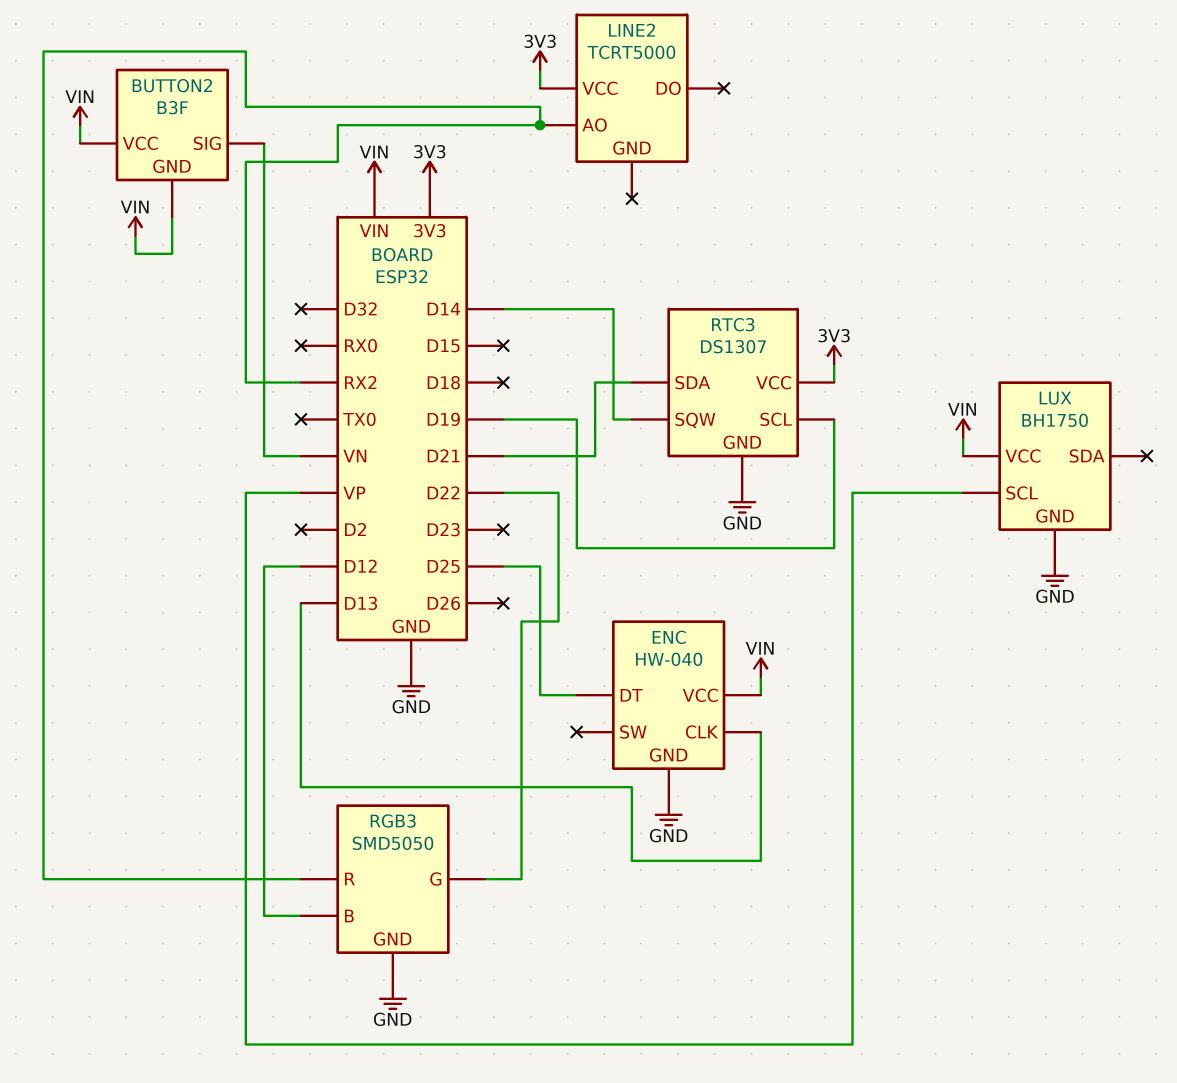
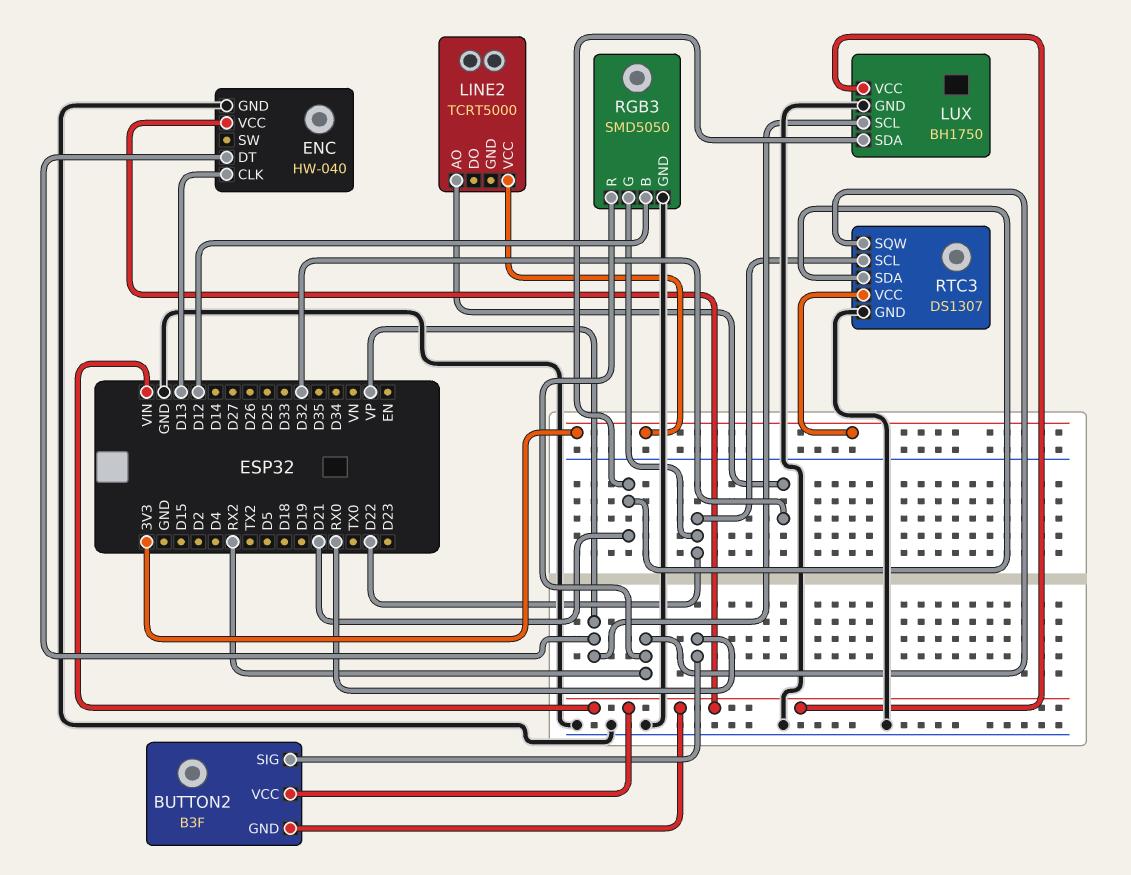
BUTTON2 pin SIG: VN -> RX0
ENC pin DT: D25 -> VP
LINE2 pin AO: RX2 -> D32
LUX pin SDA: none -> D21
RTC3 pin SCL: D19 -> D22
RTC3 pin SQW: D14 -> RX2

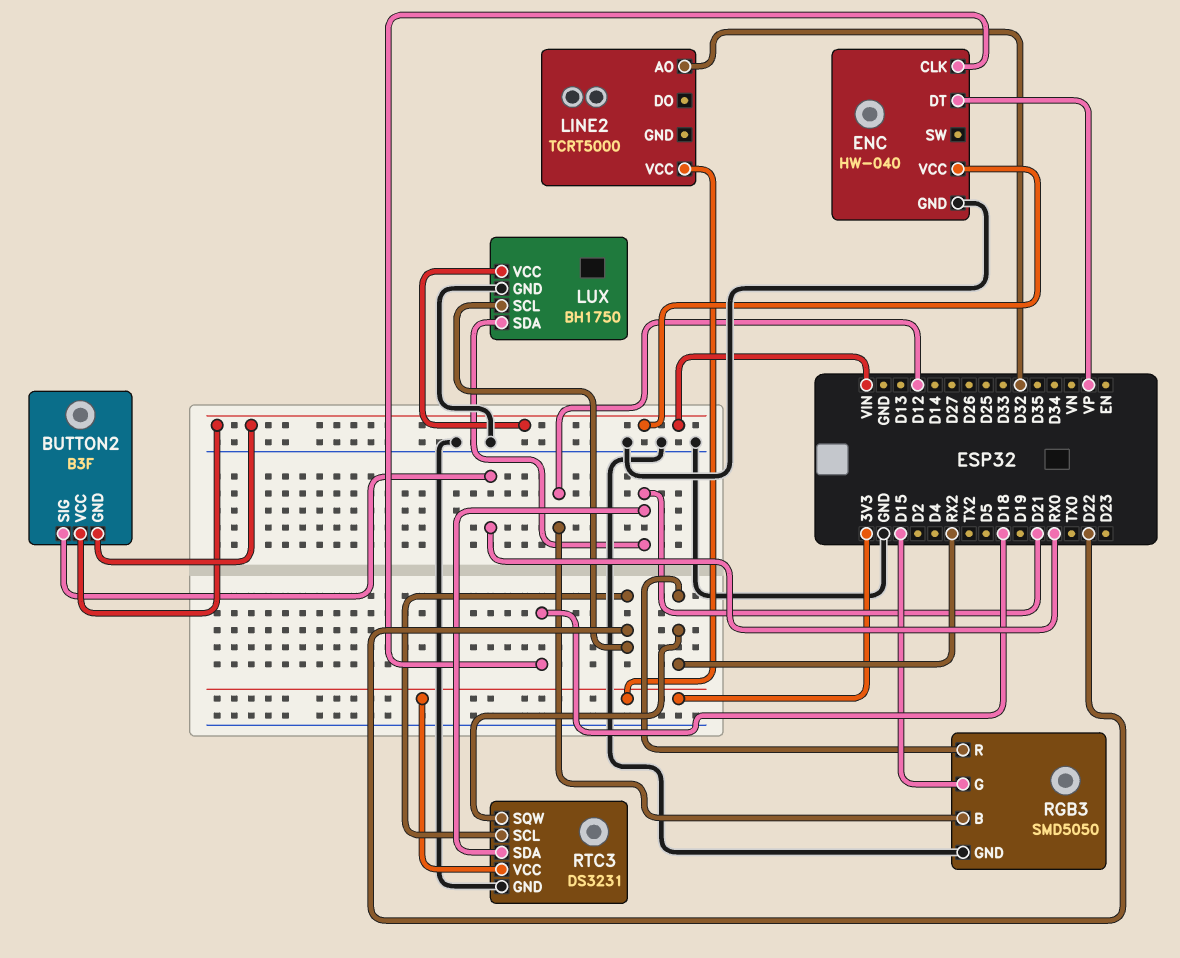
ENC pin CLK: D13 -> D18
LUX pin SCL: VP -> D22
RGB3 pin G: D22 -> D15
RTC3: DS1307 -> DS3231

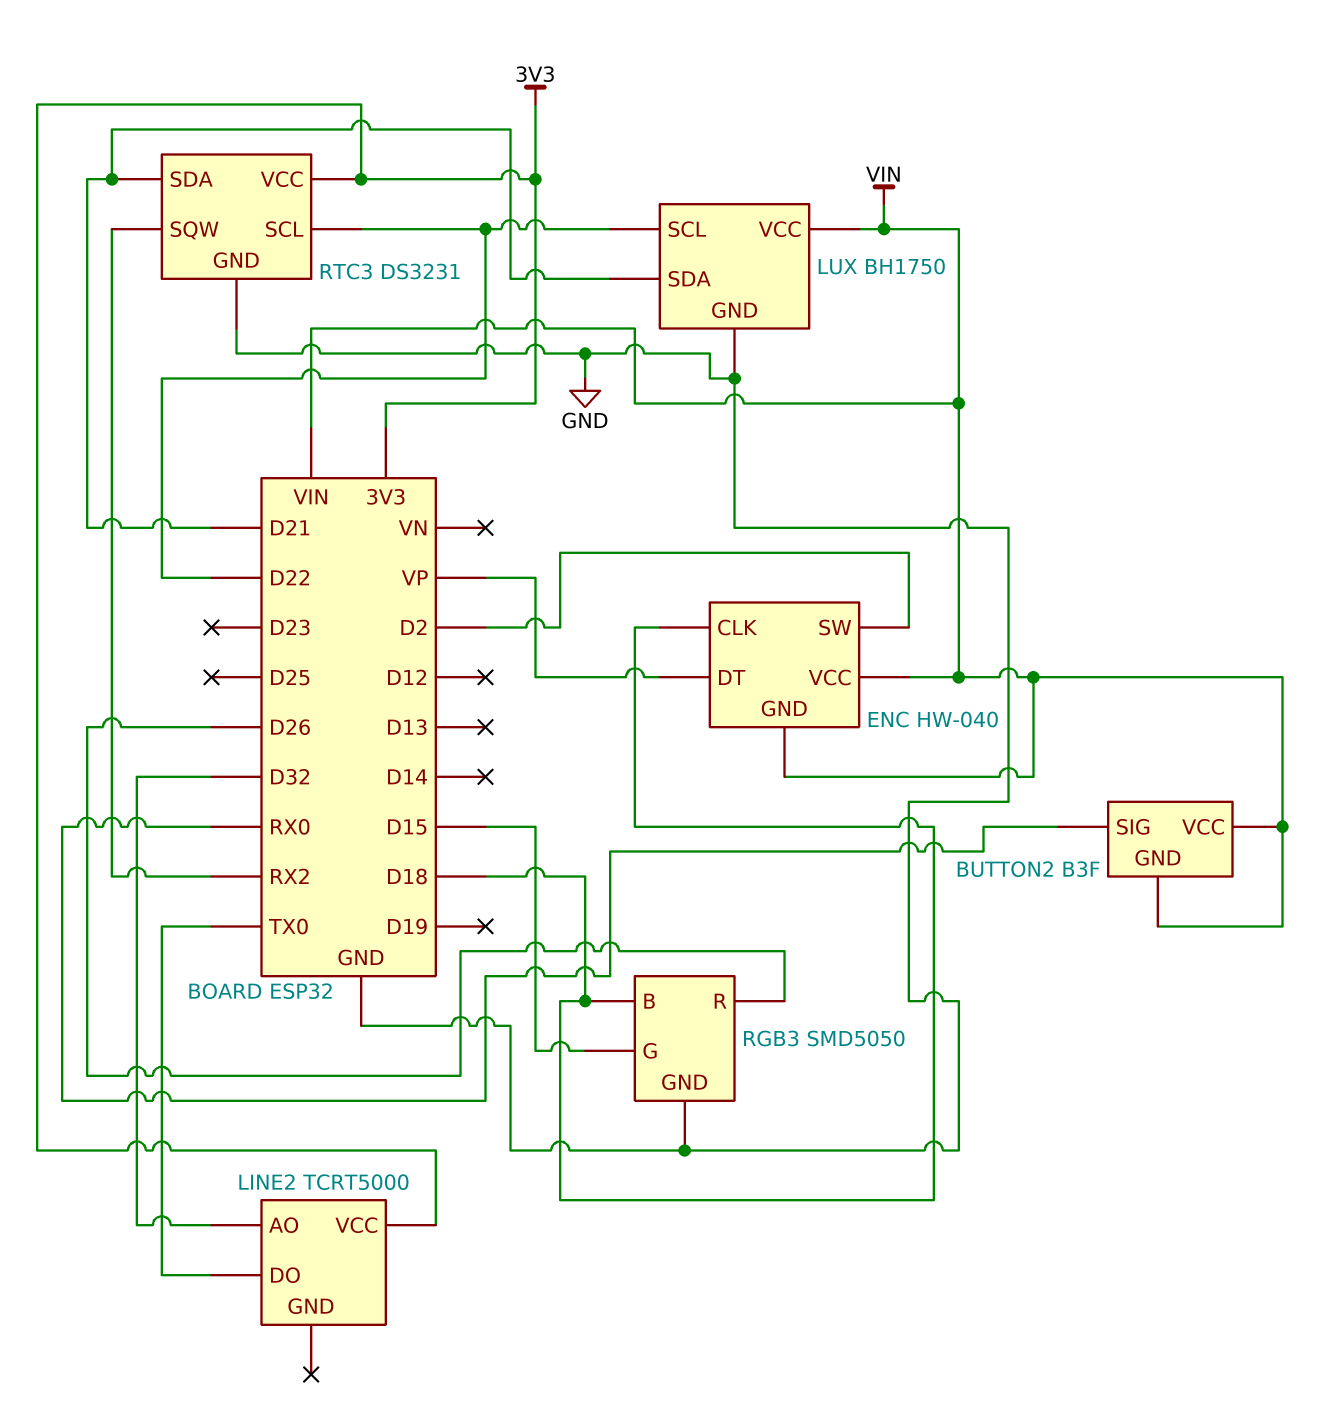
ENC pin GND: GND -> VIN
ENC pin SW: none -> D2
LINE2 pin DO: none -> TX0
RGB3 pin B: D12 -> D18
RGB3 pin R: RX2 -> D26

